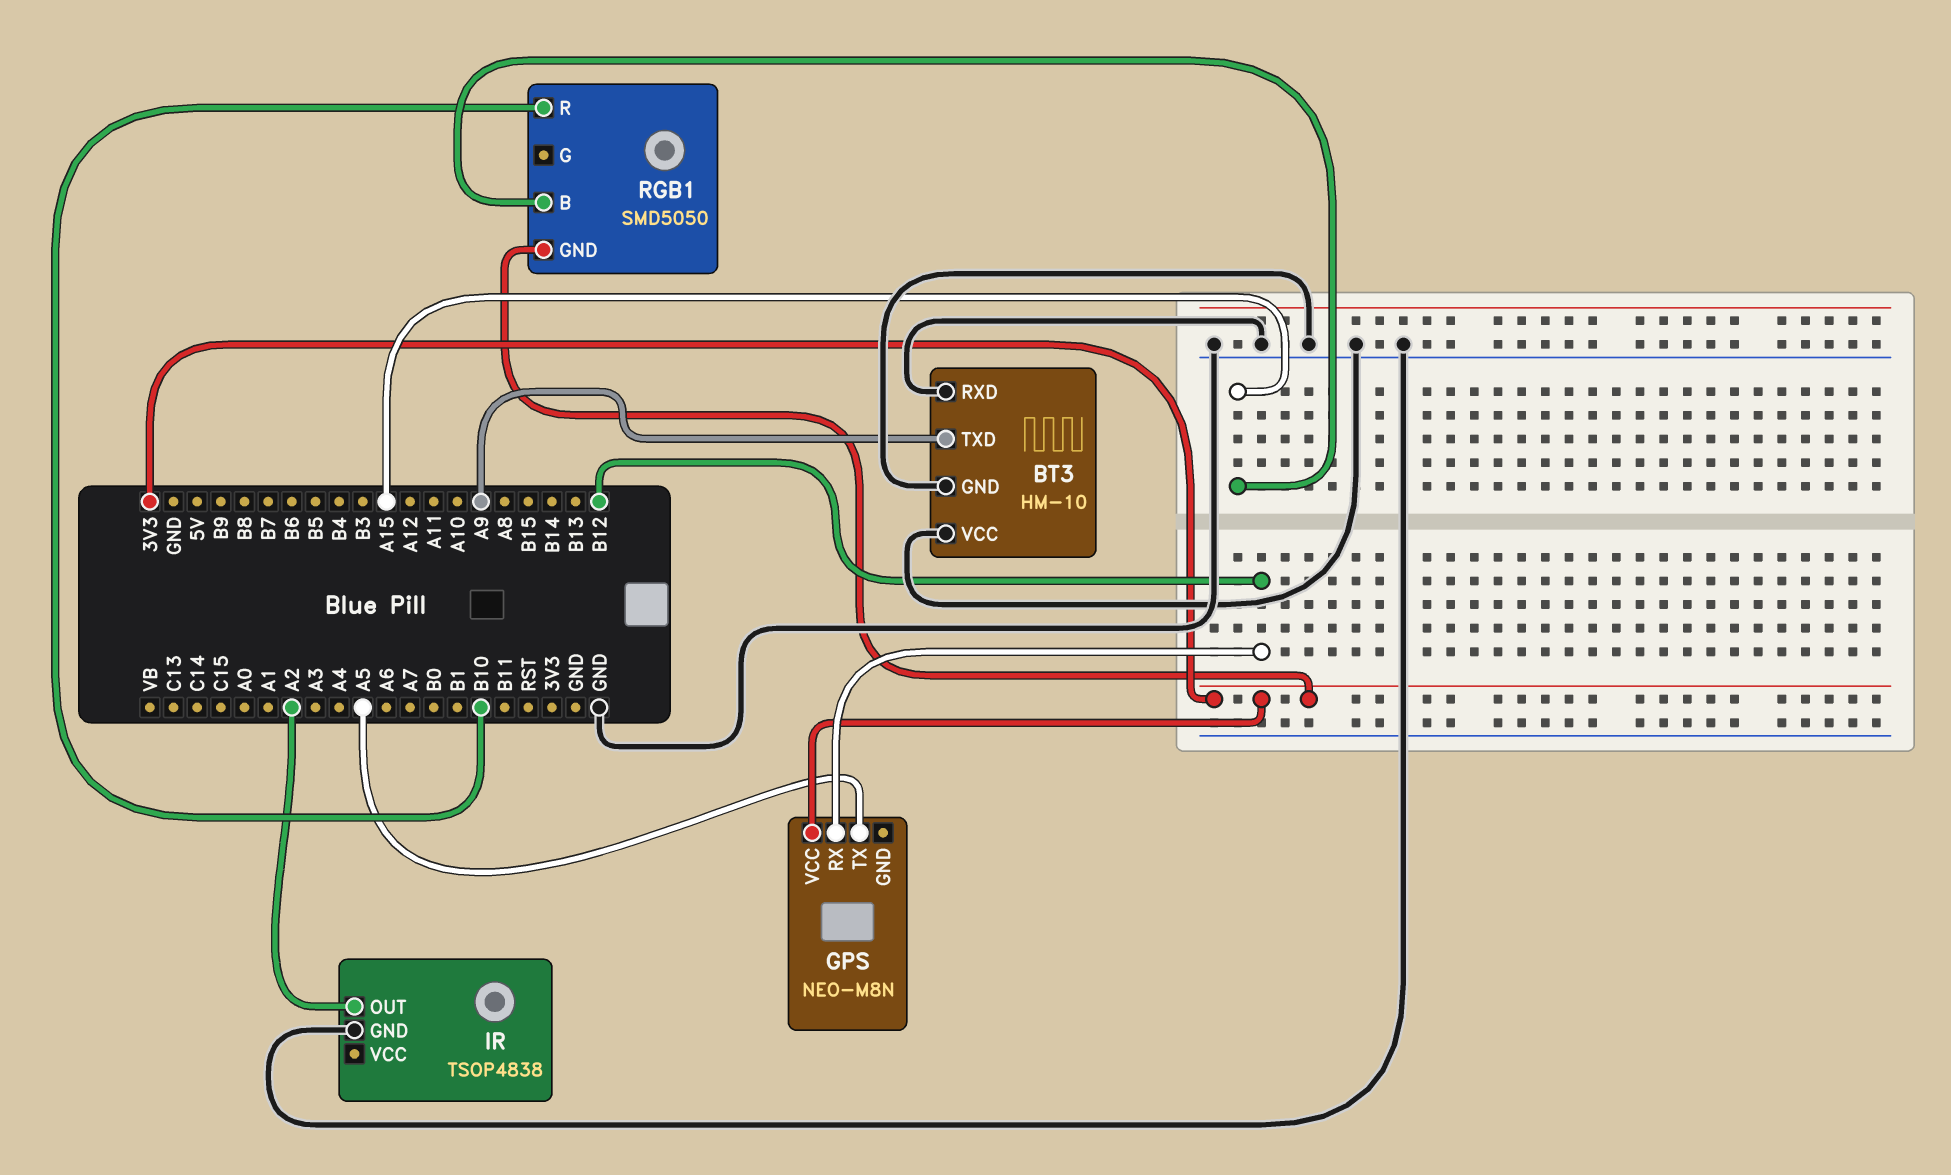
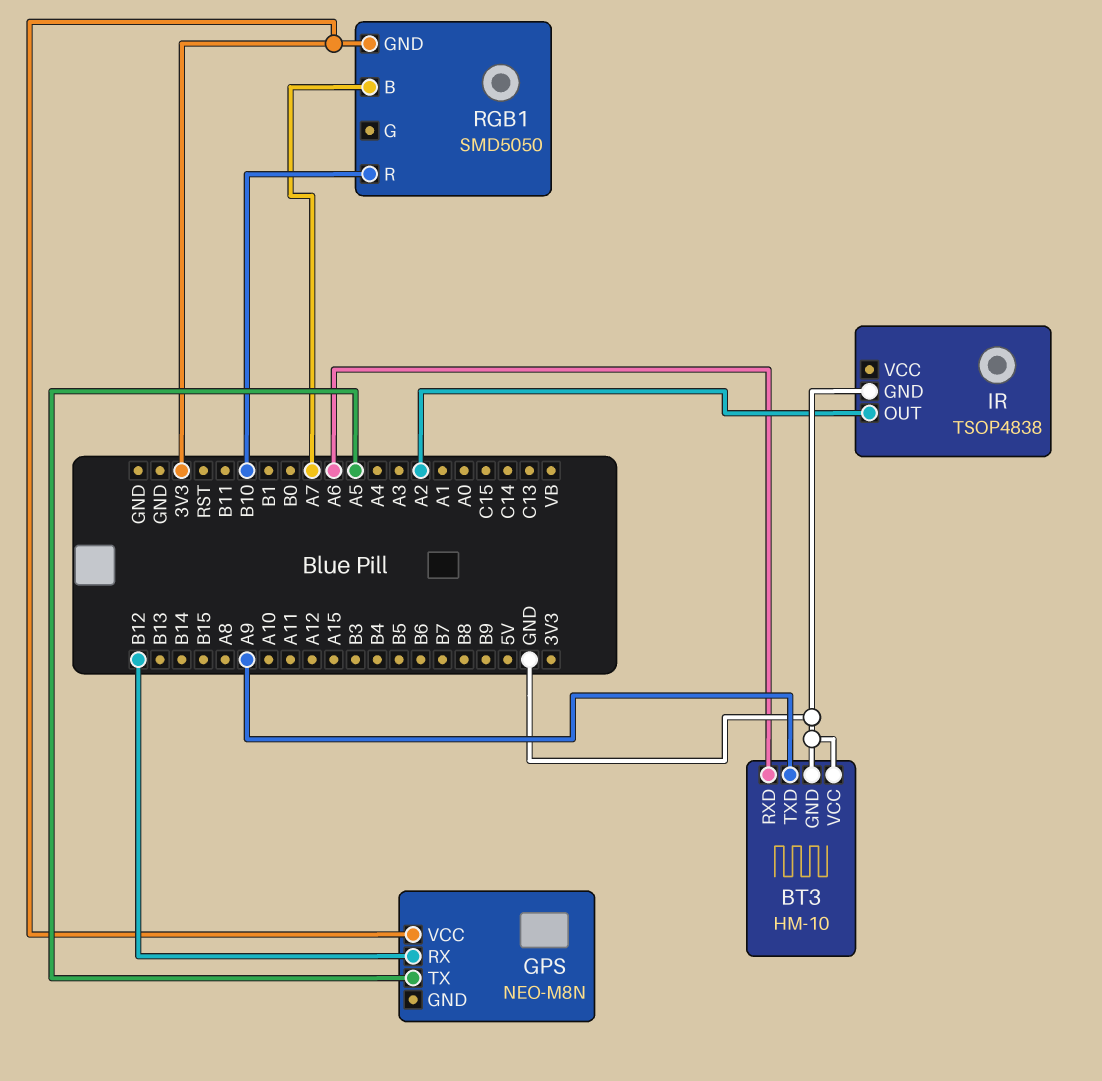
BT3 pin RXD: GND -> A6
RGB1 pin B: A15 -> A7

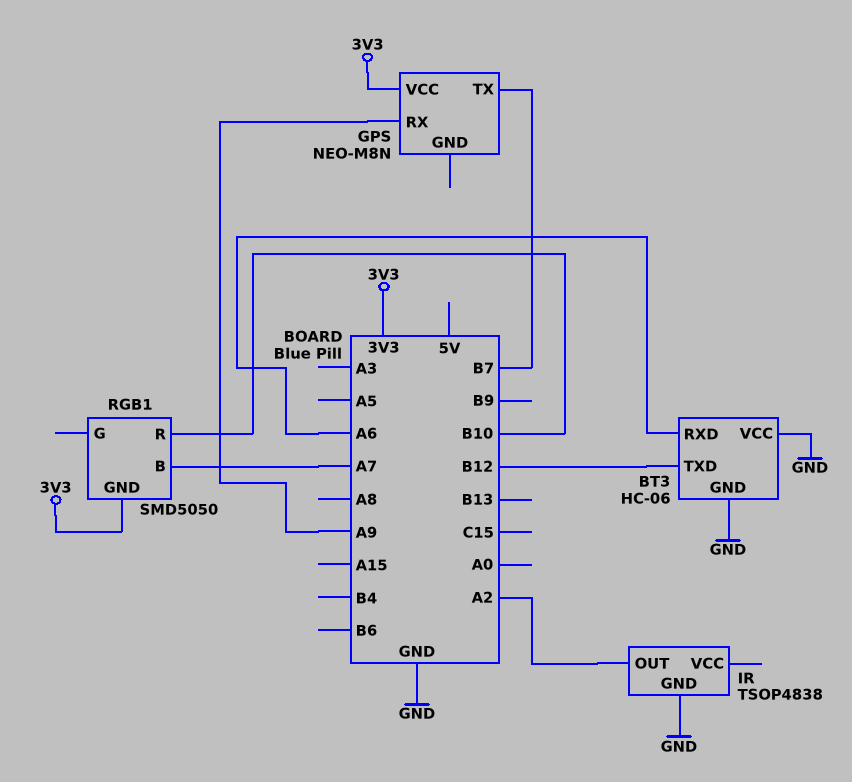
BT3: HM-10 -> HC-06
BT3 pin TXD: A9 -> B12
GPS pin RX: B12 -> A9
GPS pin TX: A5 -> B7

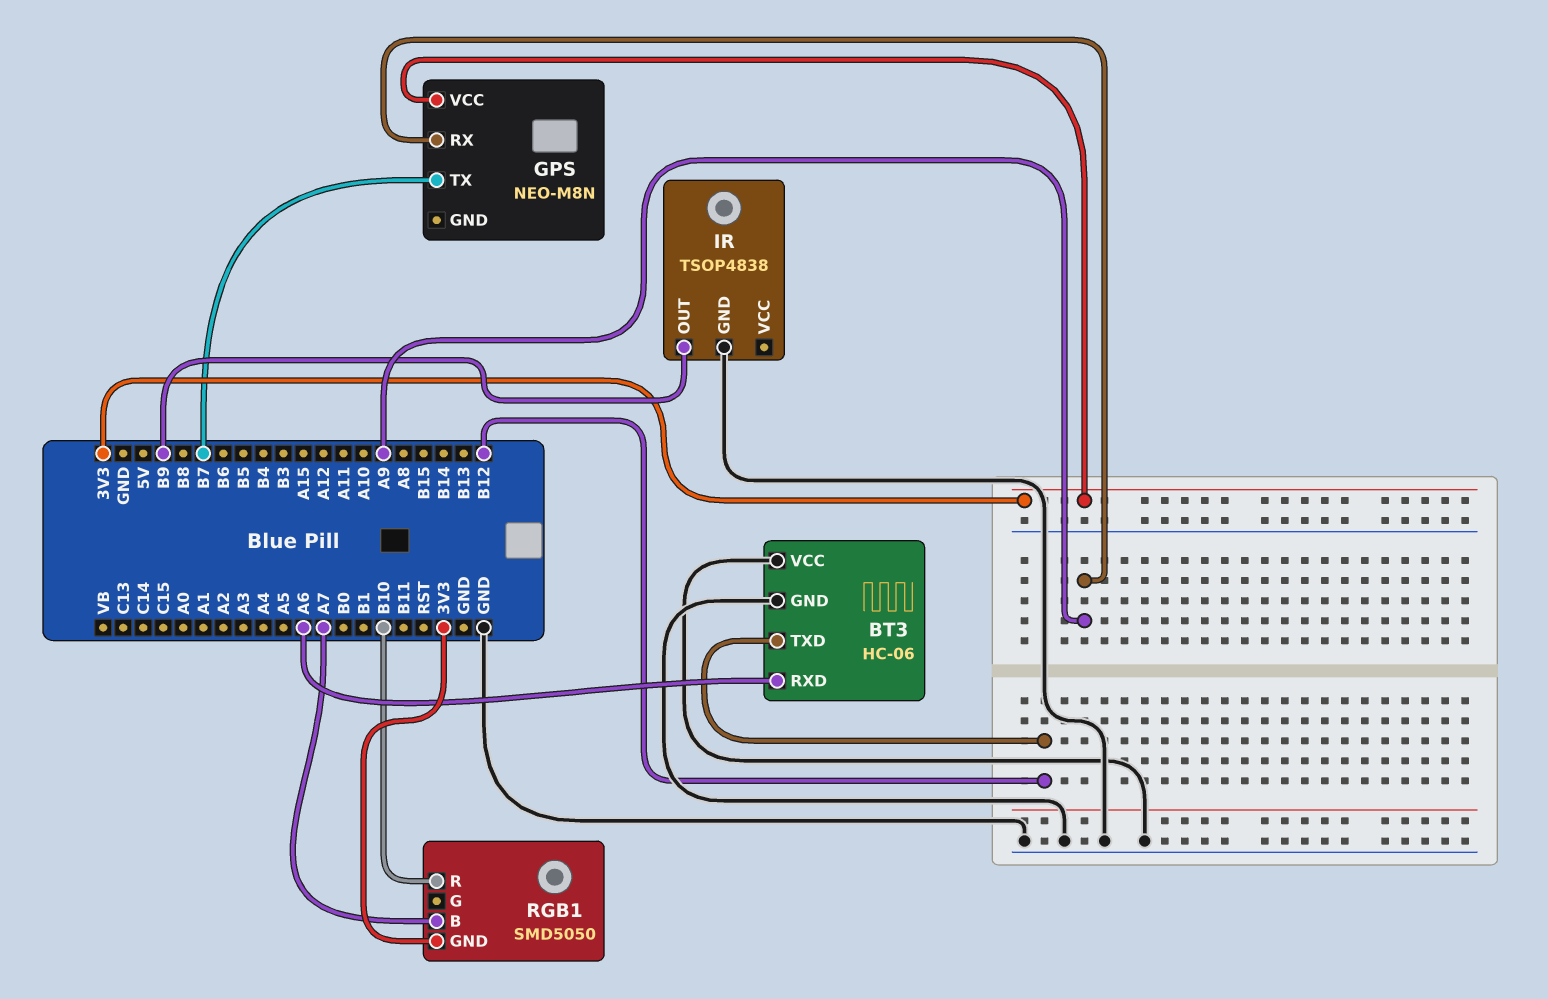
IR pin OUT: A2 -> B9

